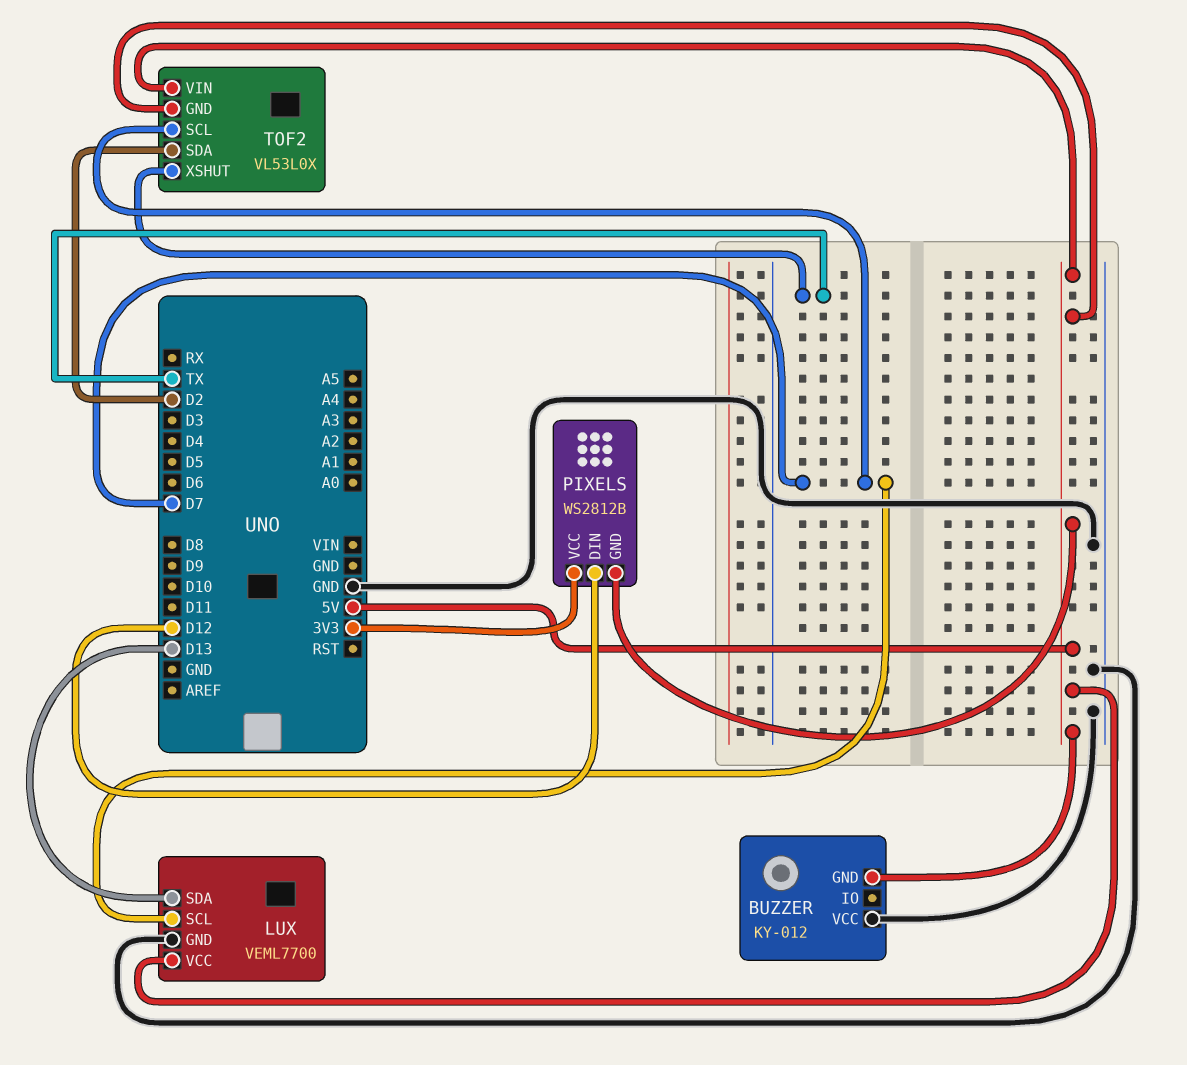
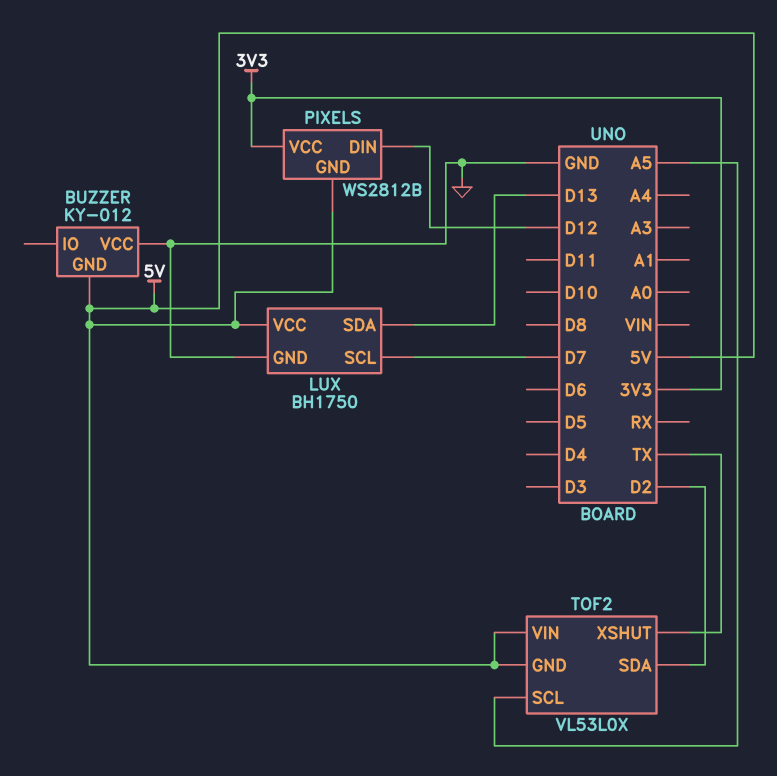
LUX: VEML7700 -> BH1750
TOF2 pin SCL: D7 -> A5

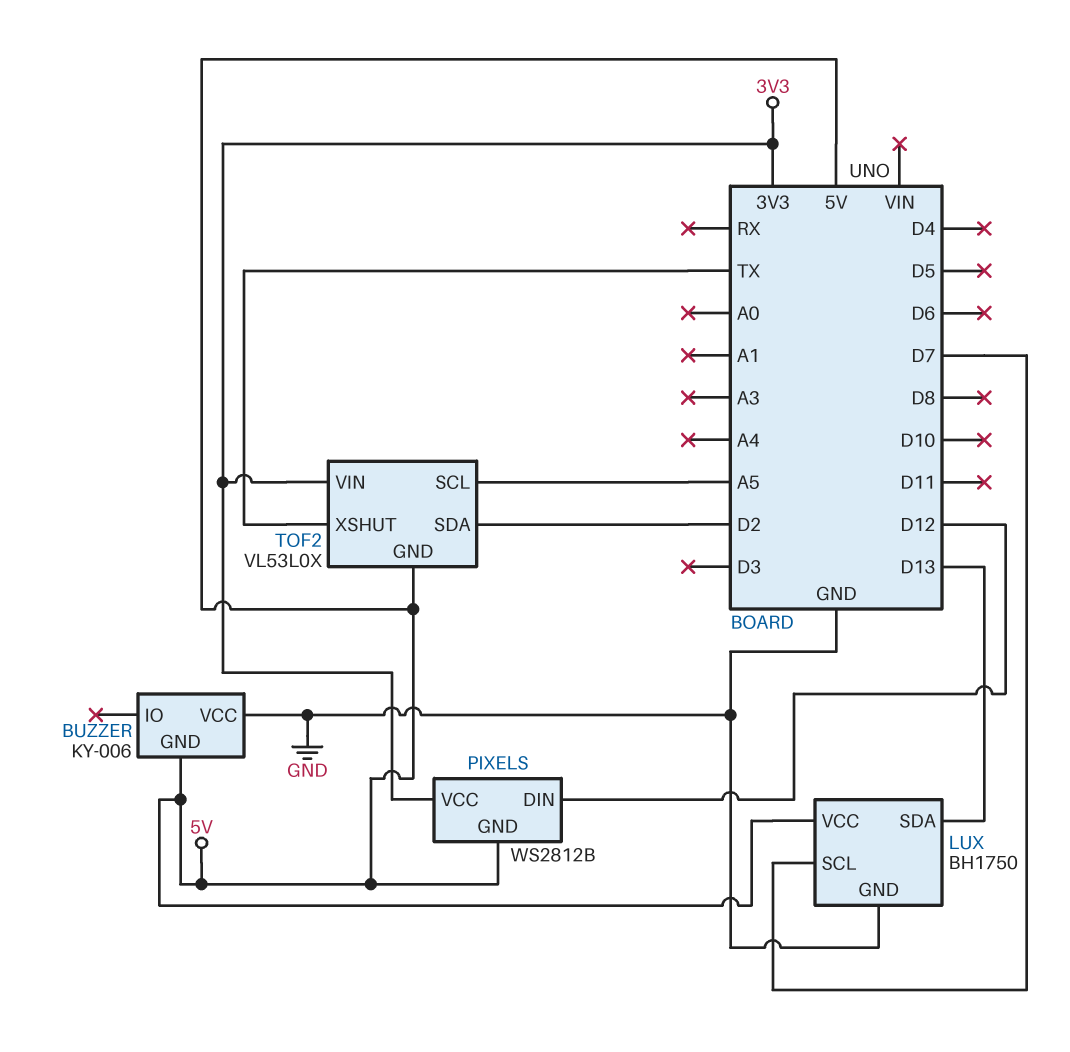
BUZZER: KY-012 -> KY-006
TOF2 pin VIN: 5V -> 3V3

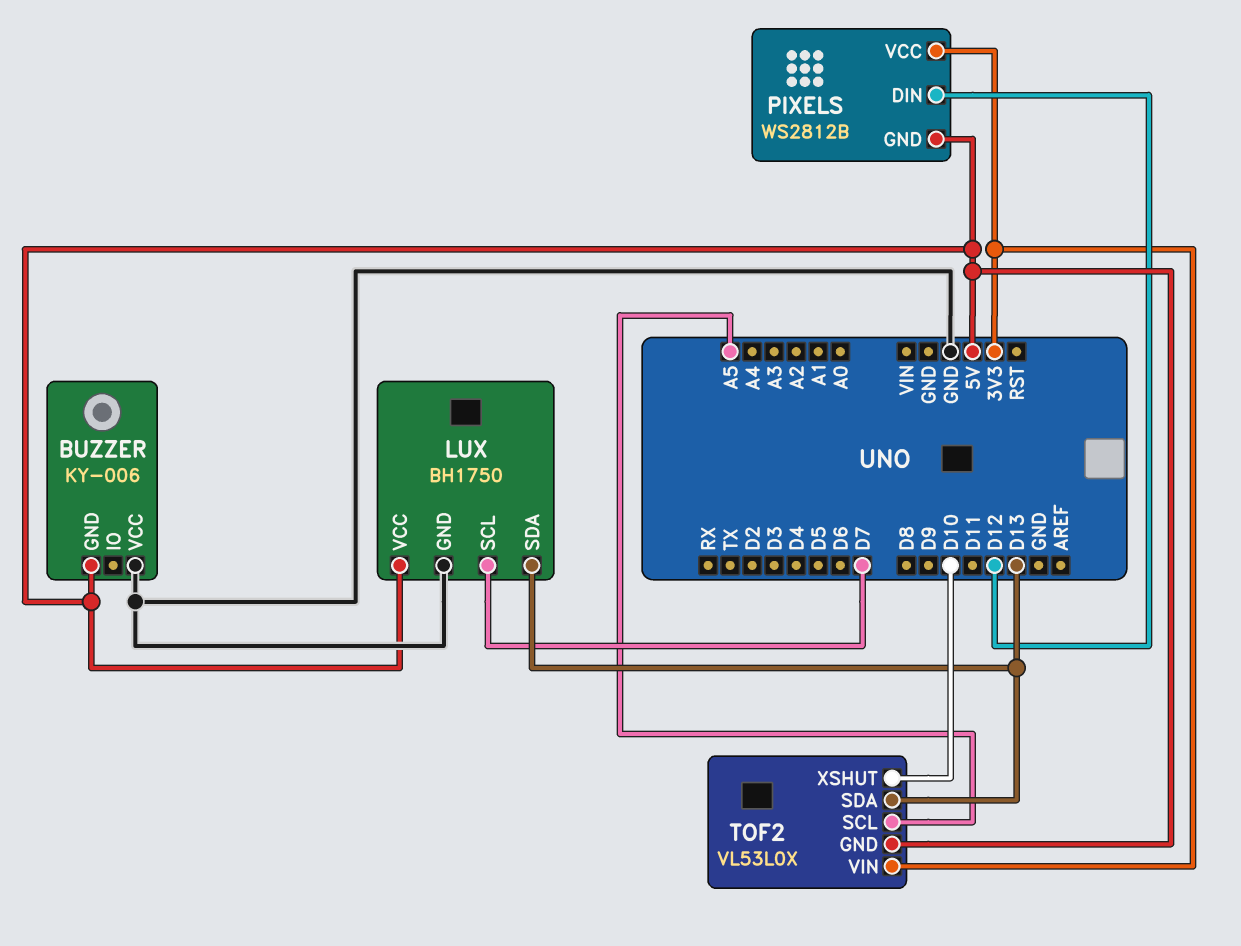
TOF2 pin SDA: D2 -> D13
TOF2 pin XSHUT: TX -> D10

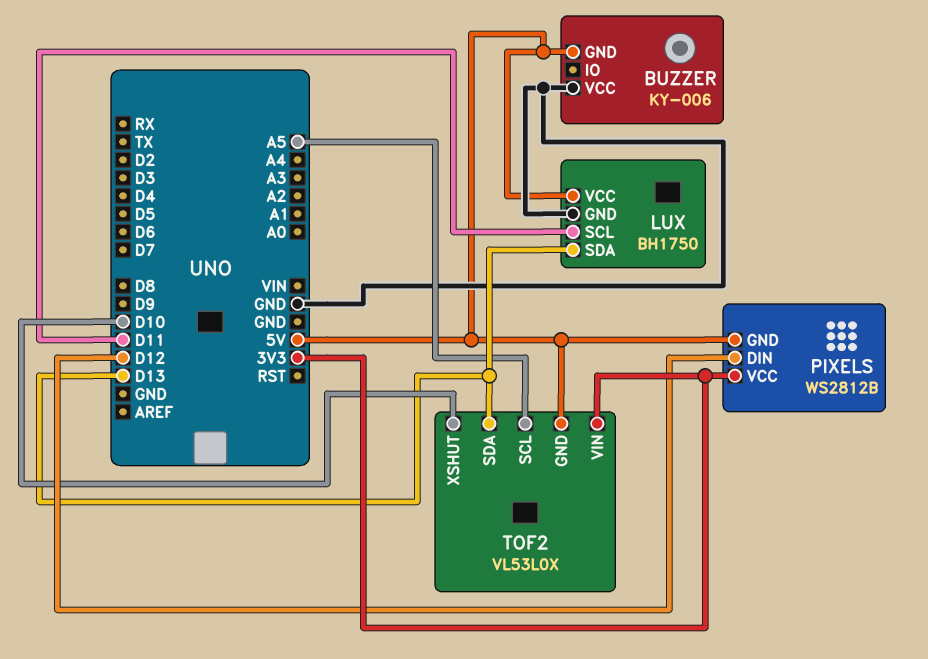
LUX pin SCL: D7 -> D11

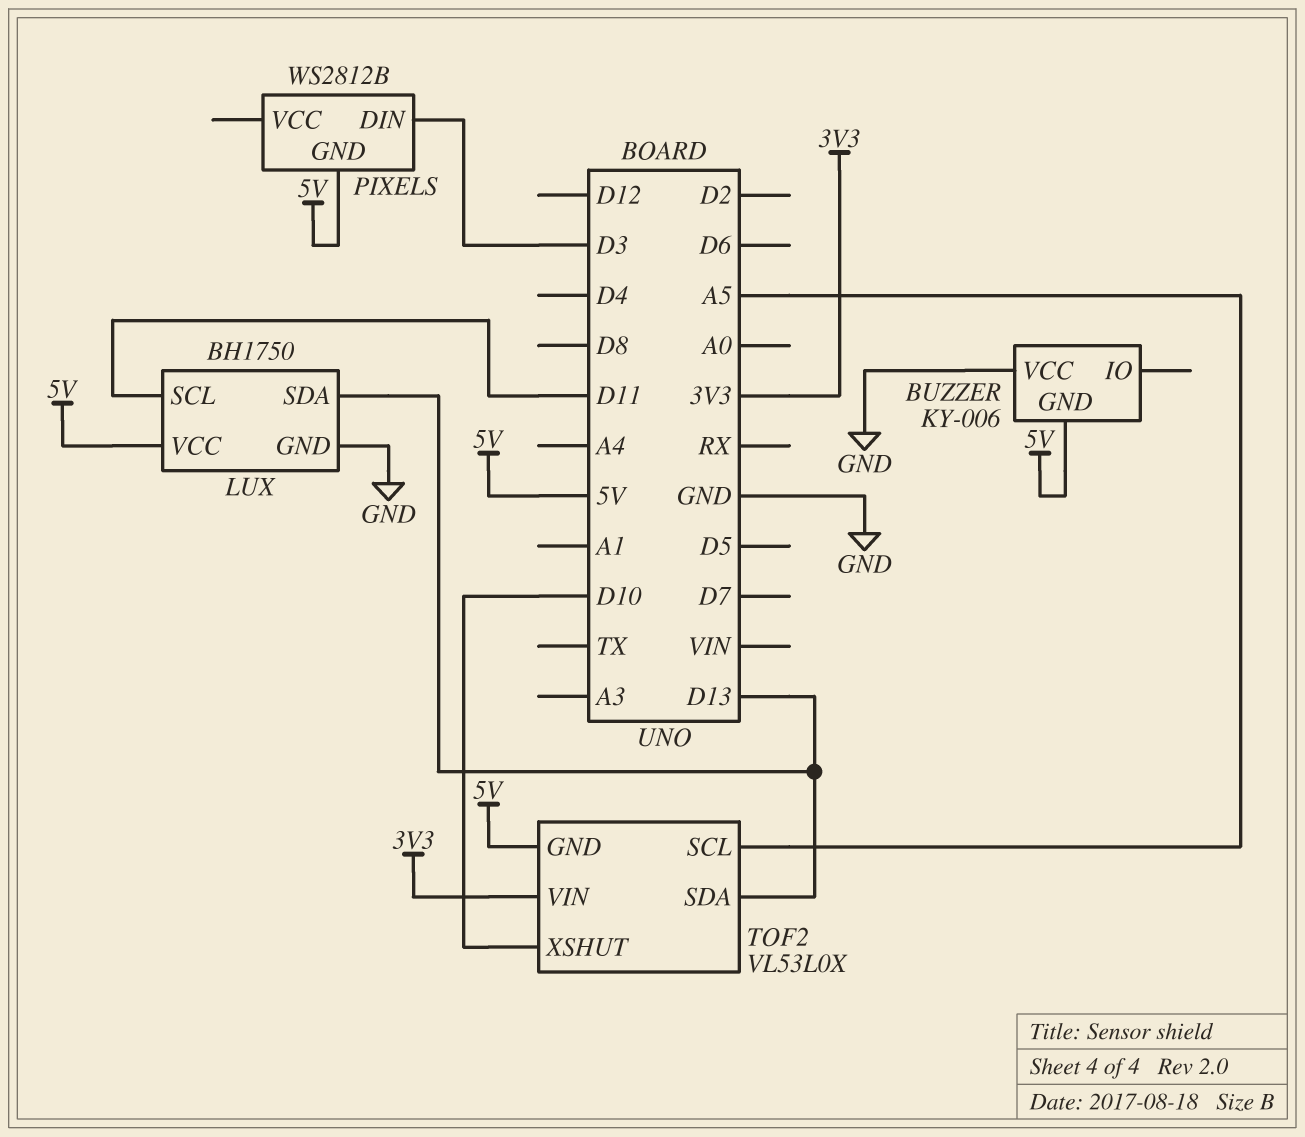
PIXELS pin DIN: D12 -> D3
PIXELS pin VCC: 3V3 -> none

